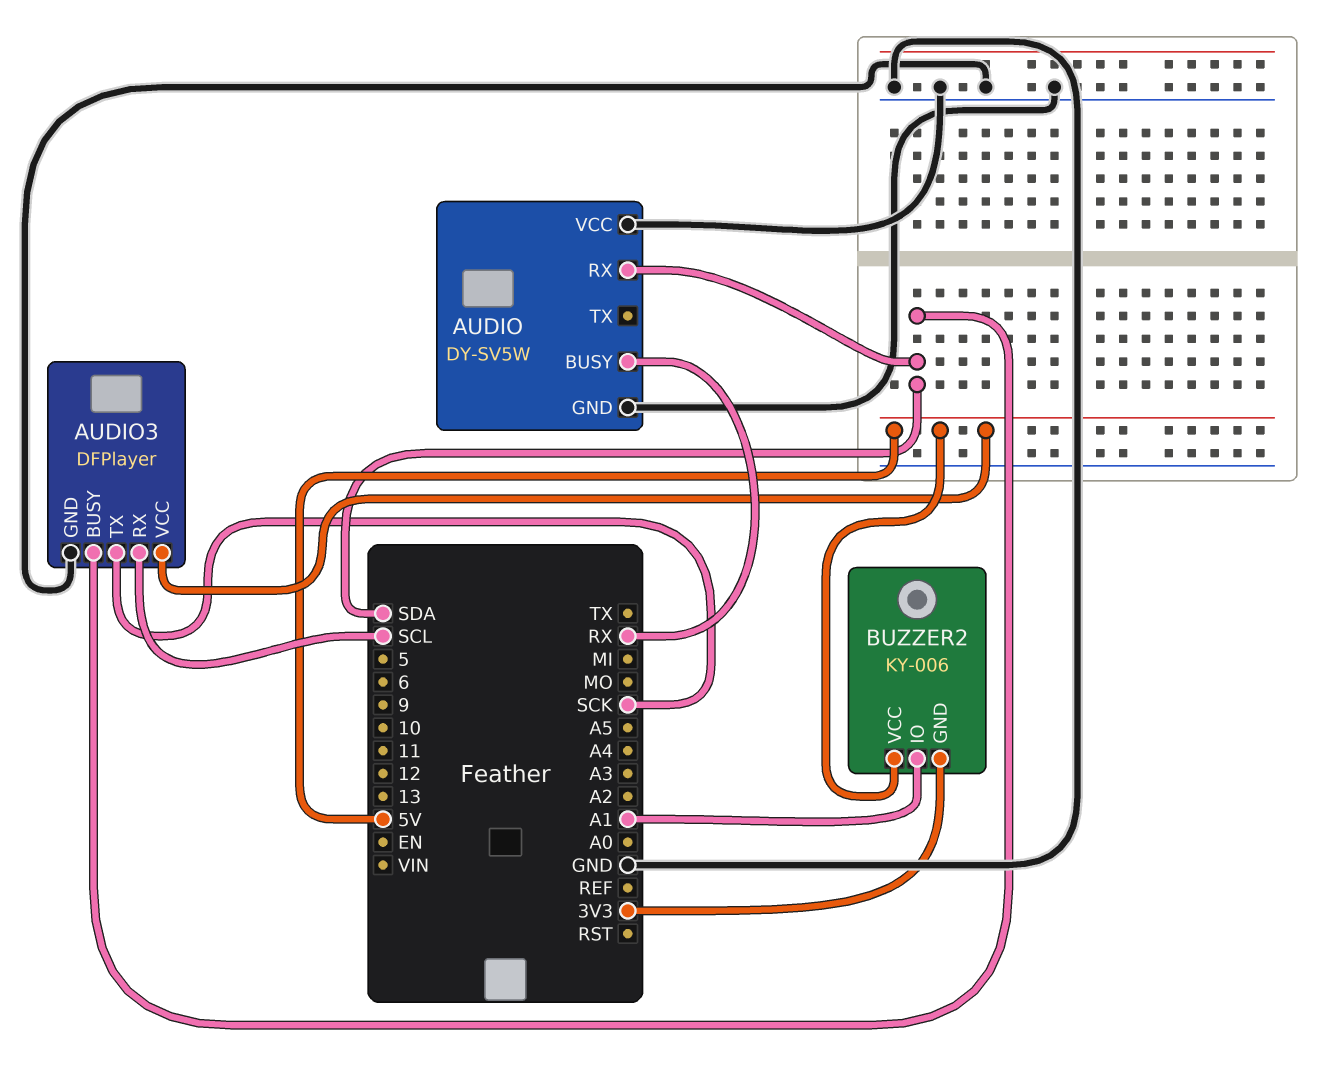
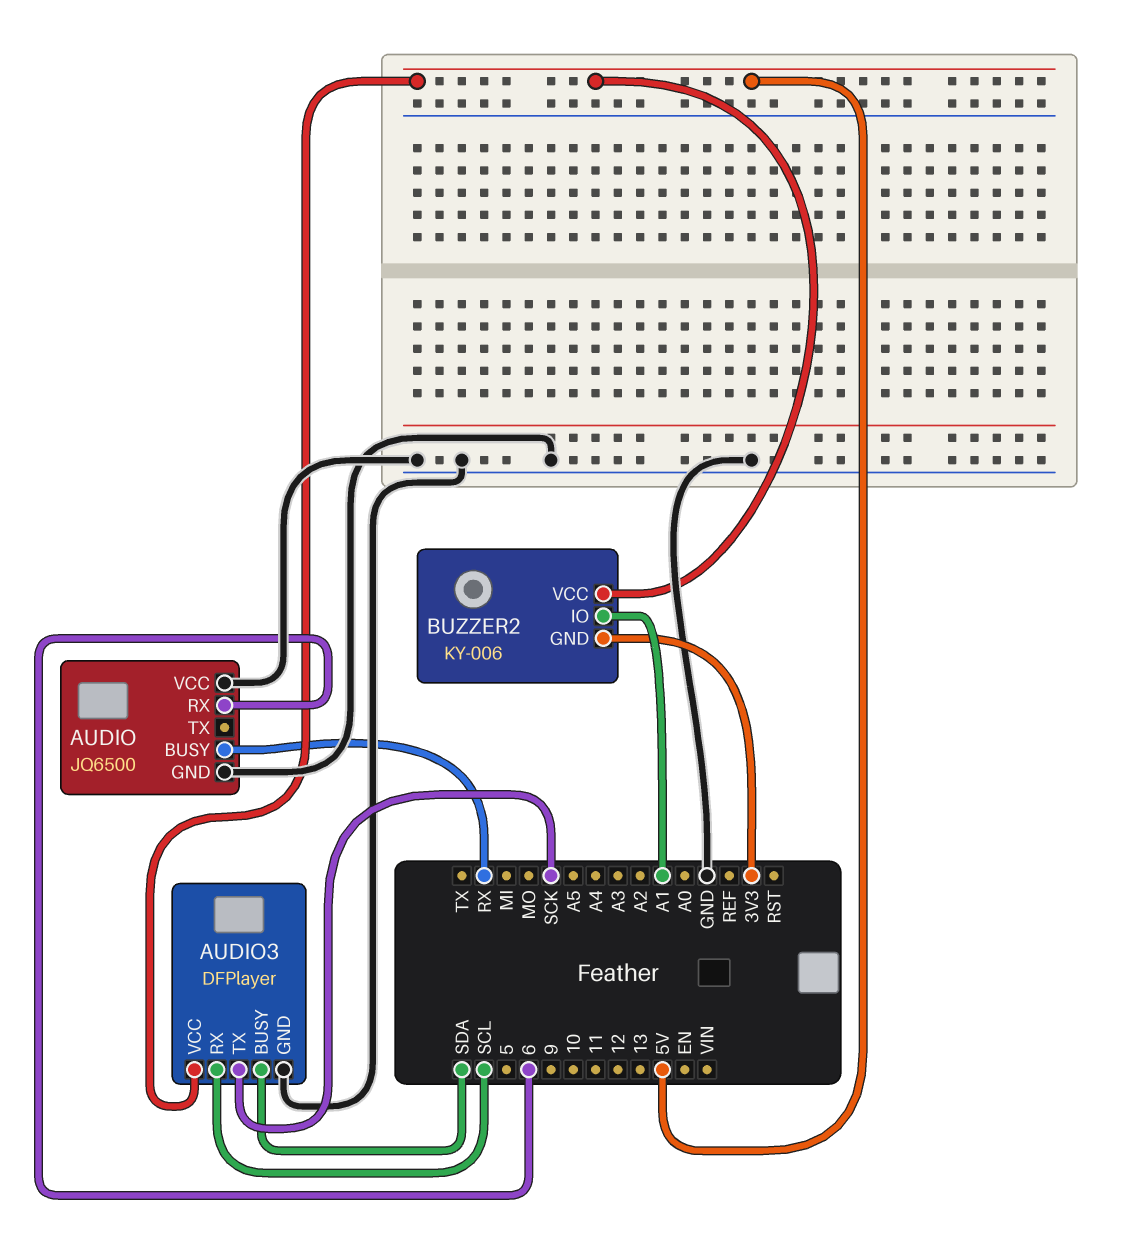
AUDIO: DY-SV5W -> JQ6500
AUDIO pin RX: SDA -> 6

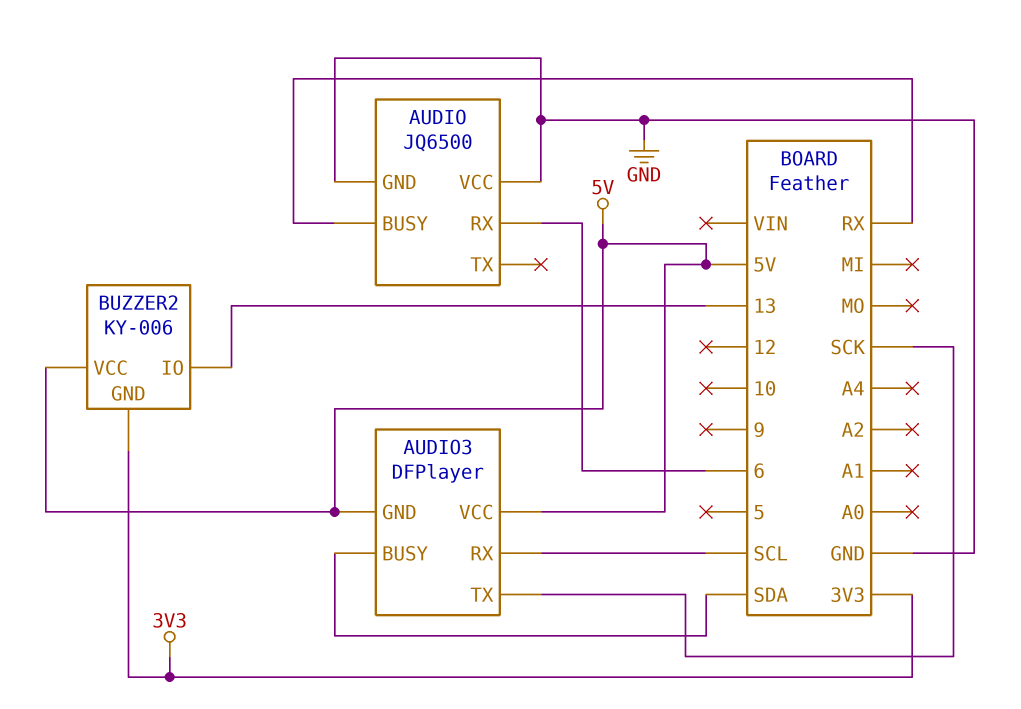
AUDIO3 pin GND: GND -> 5V
BUZZER2 pin IO: A1 -> 13

